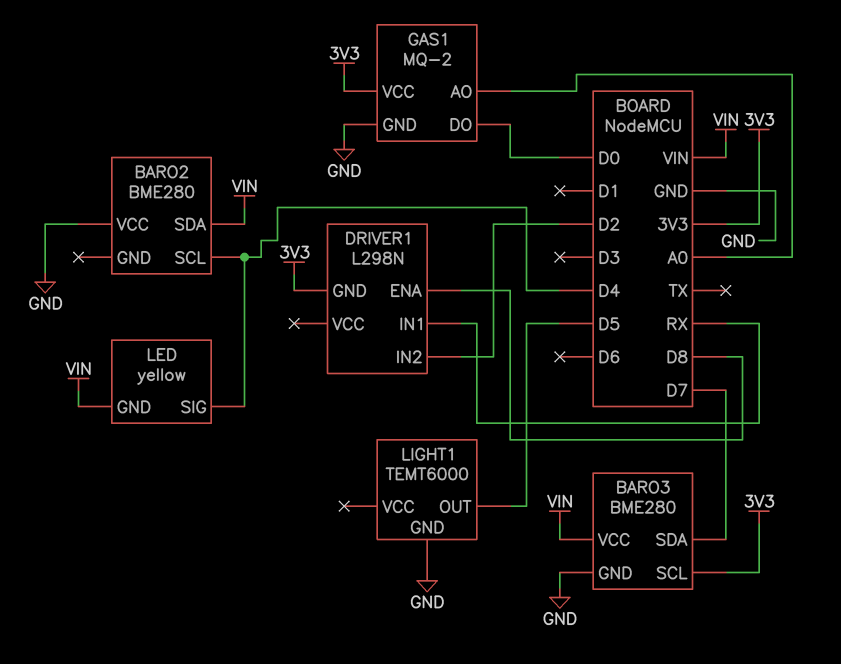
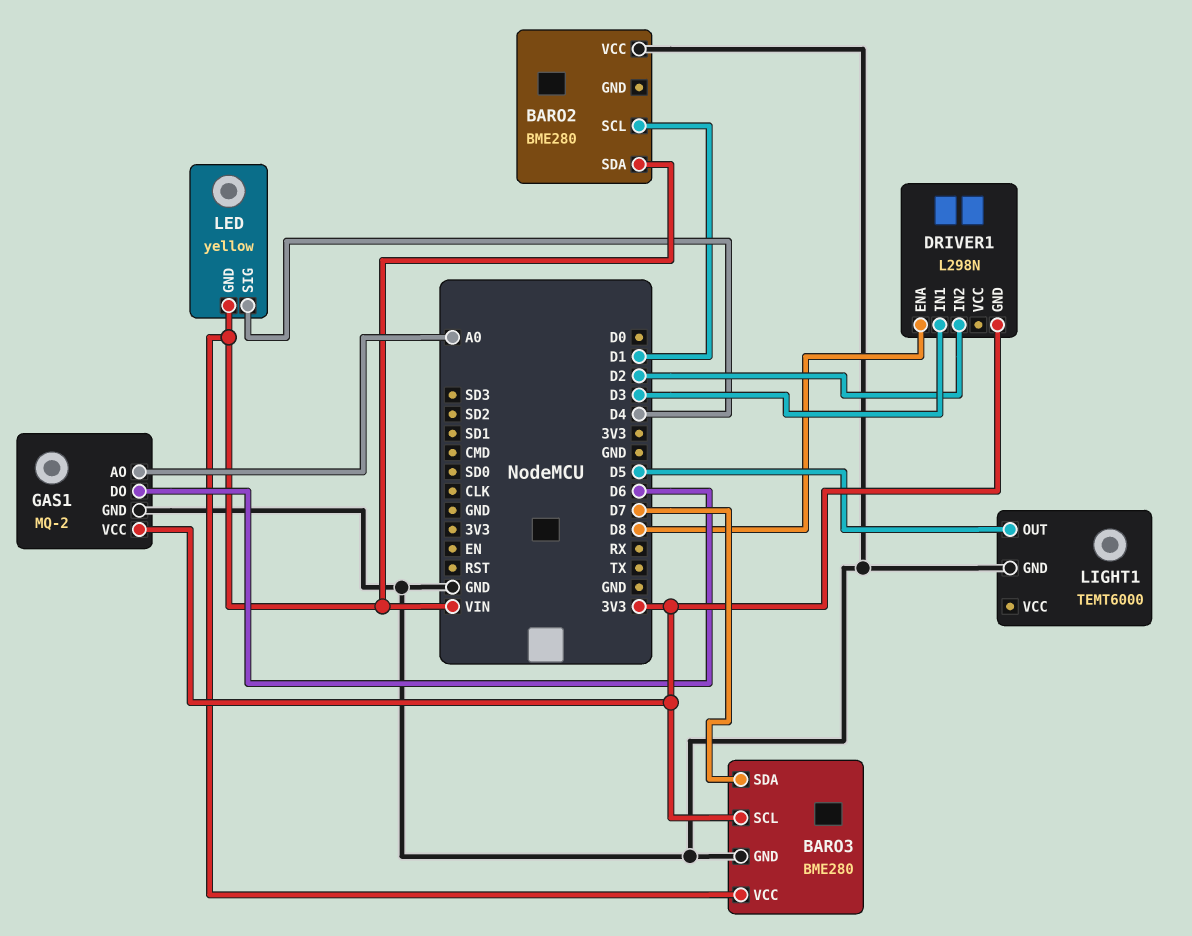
BARO2 pin SCL: D4 -> D1
DRIVER1 pin IN1: RX -> D3
GAS1 pin DO: D0 -> D6

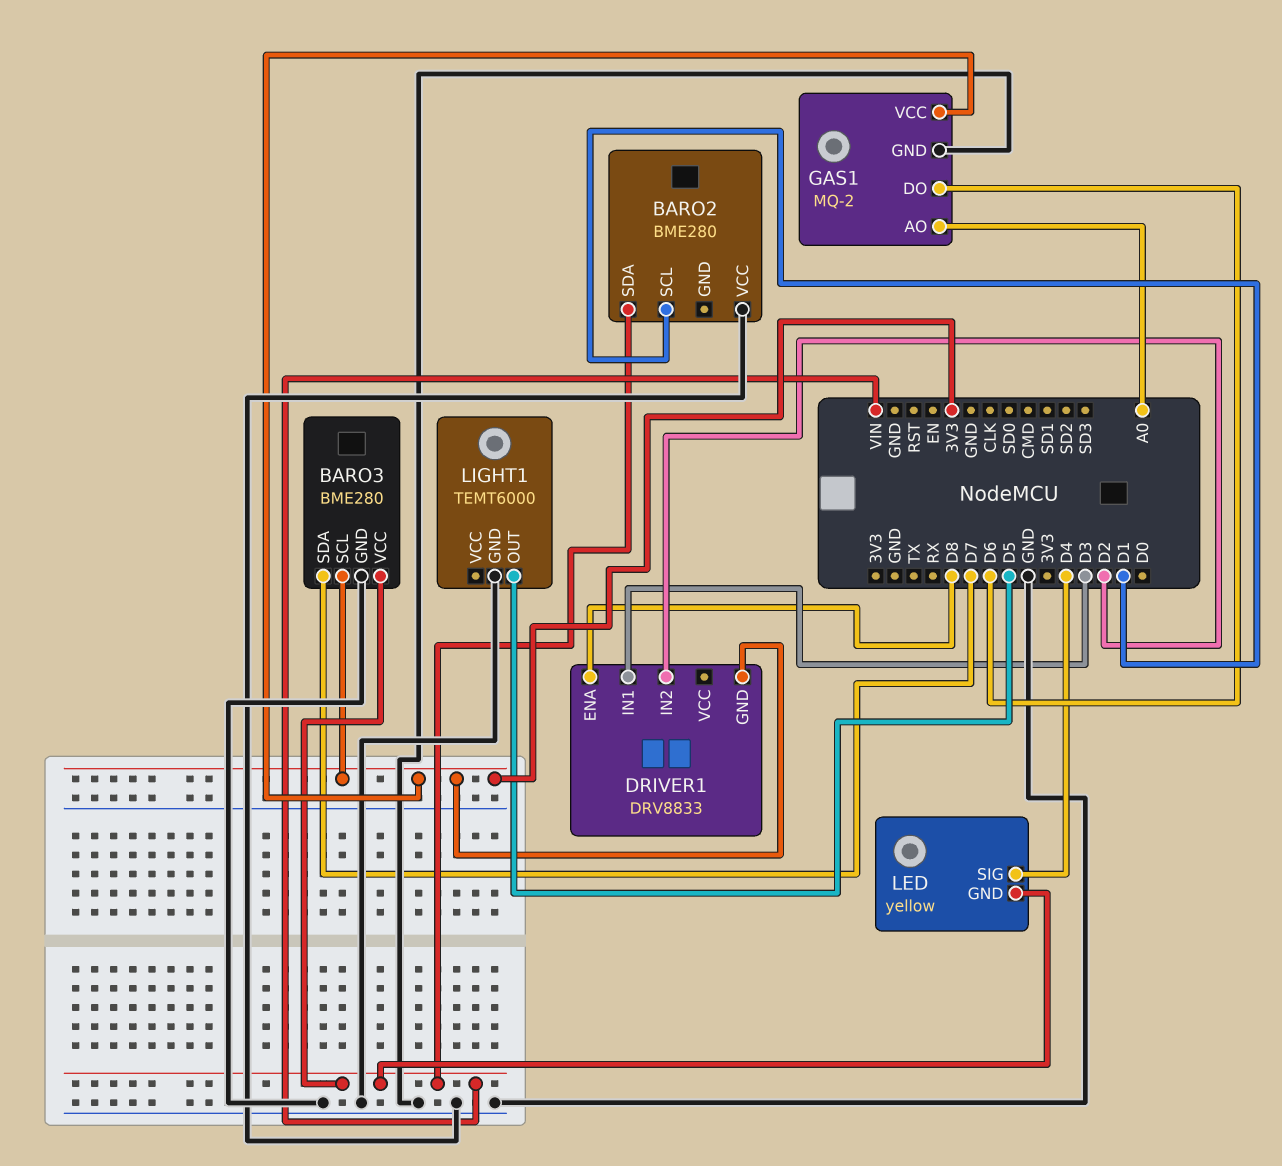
DRIVER1: L298N -> DRV8833

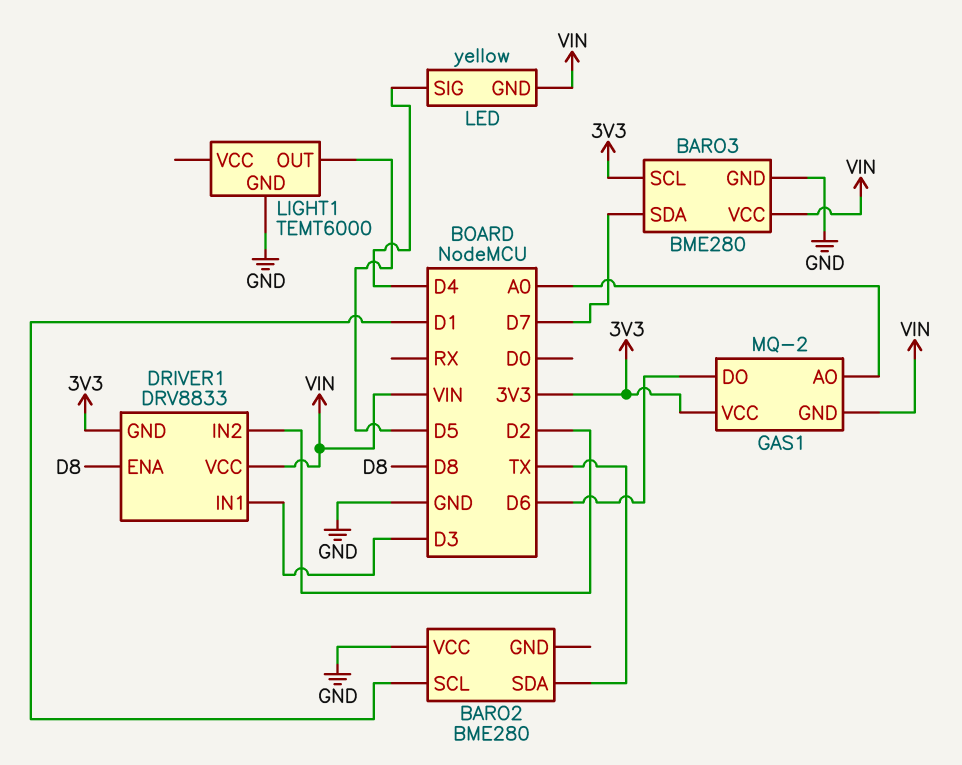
BARO2 pin SDA: VIN -> TX
DRIVER1 pin VCC: none -> VIN
GAS1 pin GND: GND -> VIN

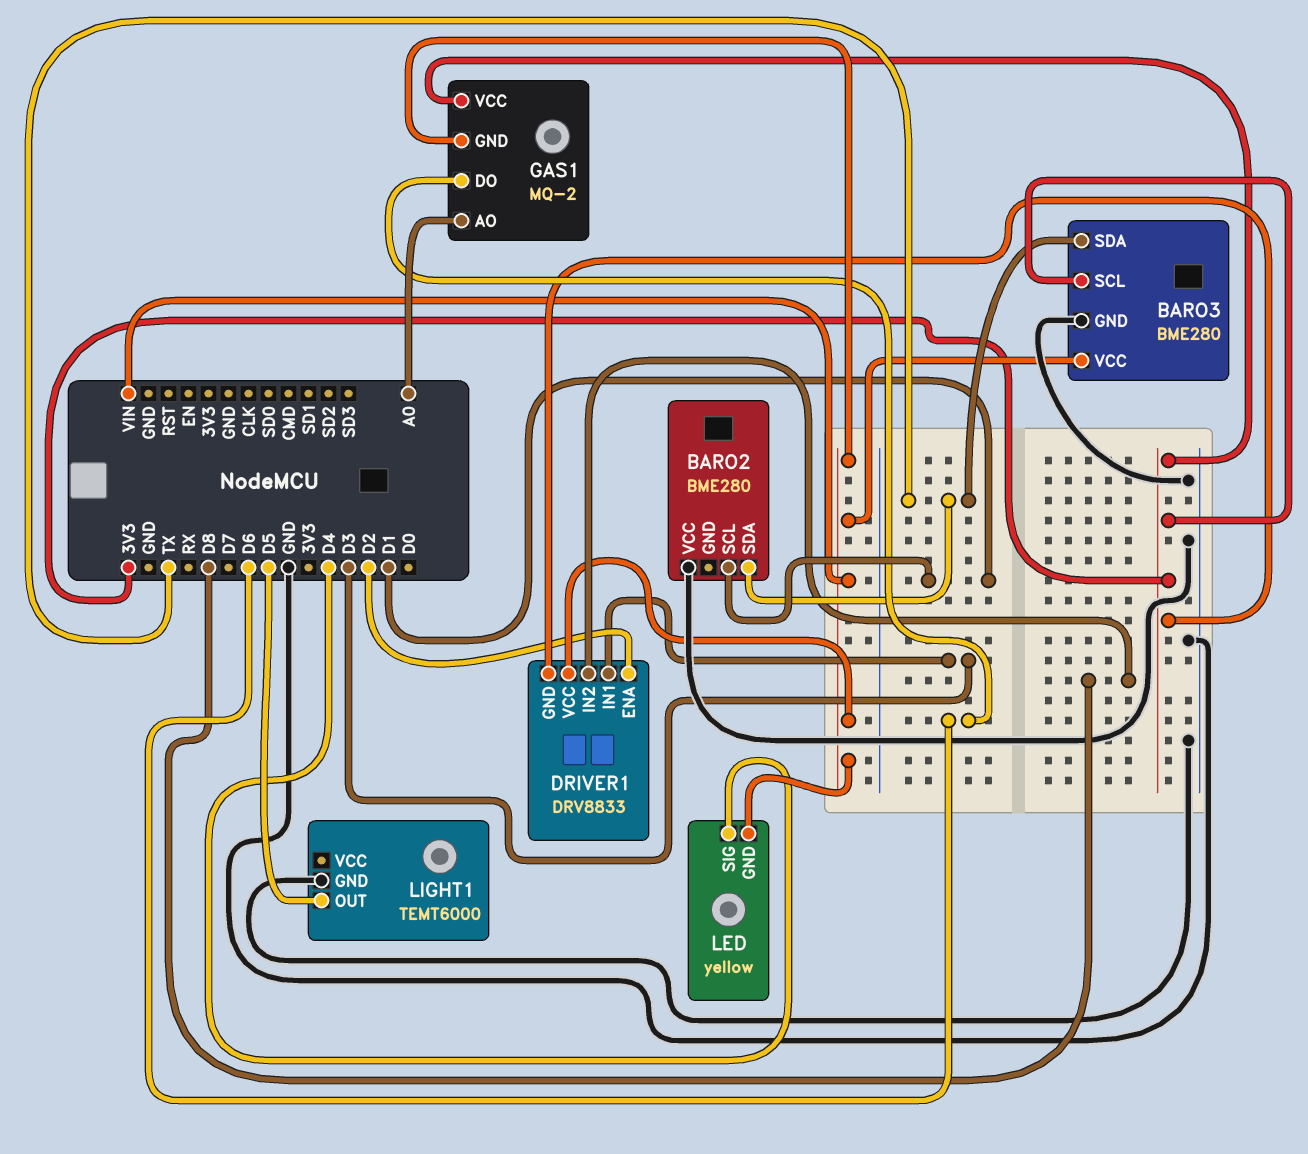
BARO3 pin SDA: D7 -> TX
DRIVER1 pin ENA: D8 -> D2
DRIVER1 pin IN2: D2 -> D8

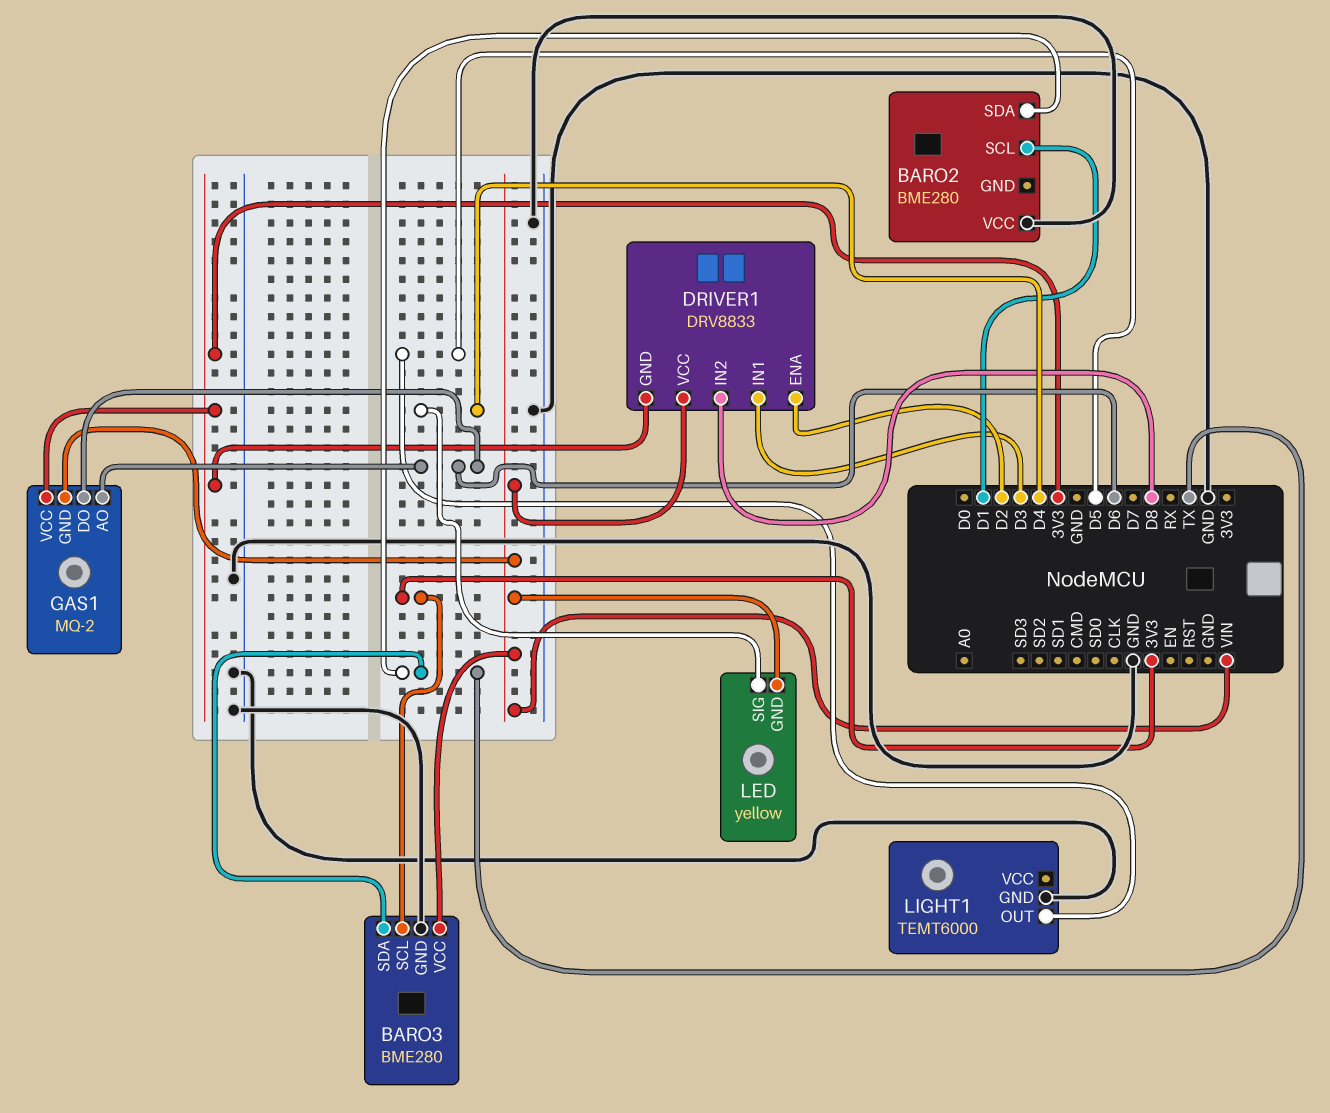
GAS1 pin AO: A0 -> D6

